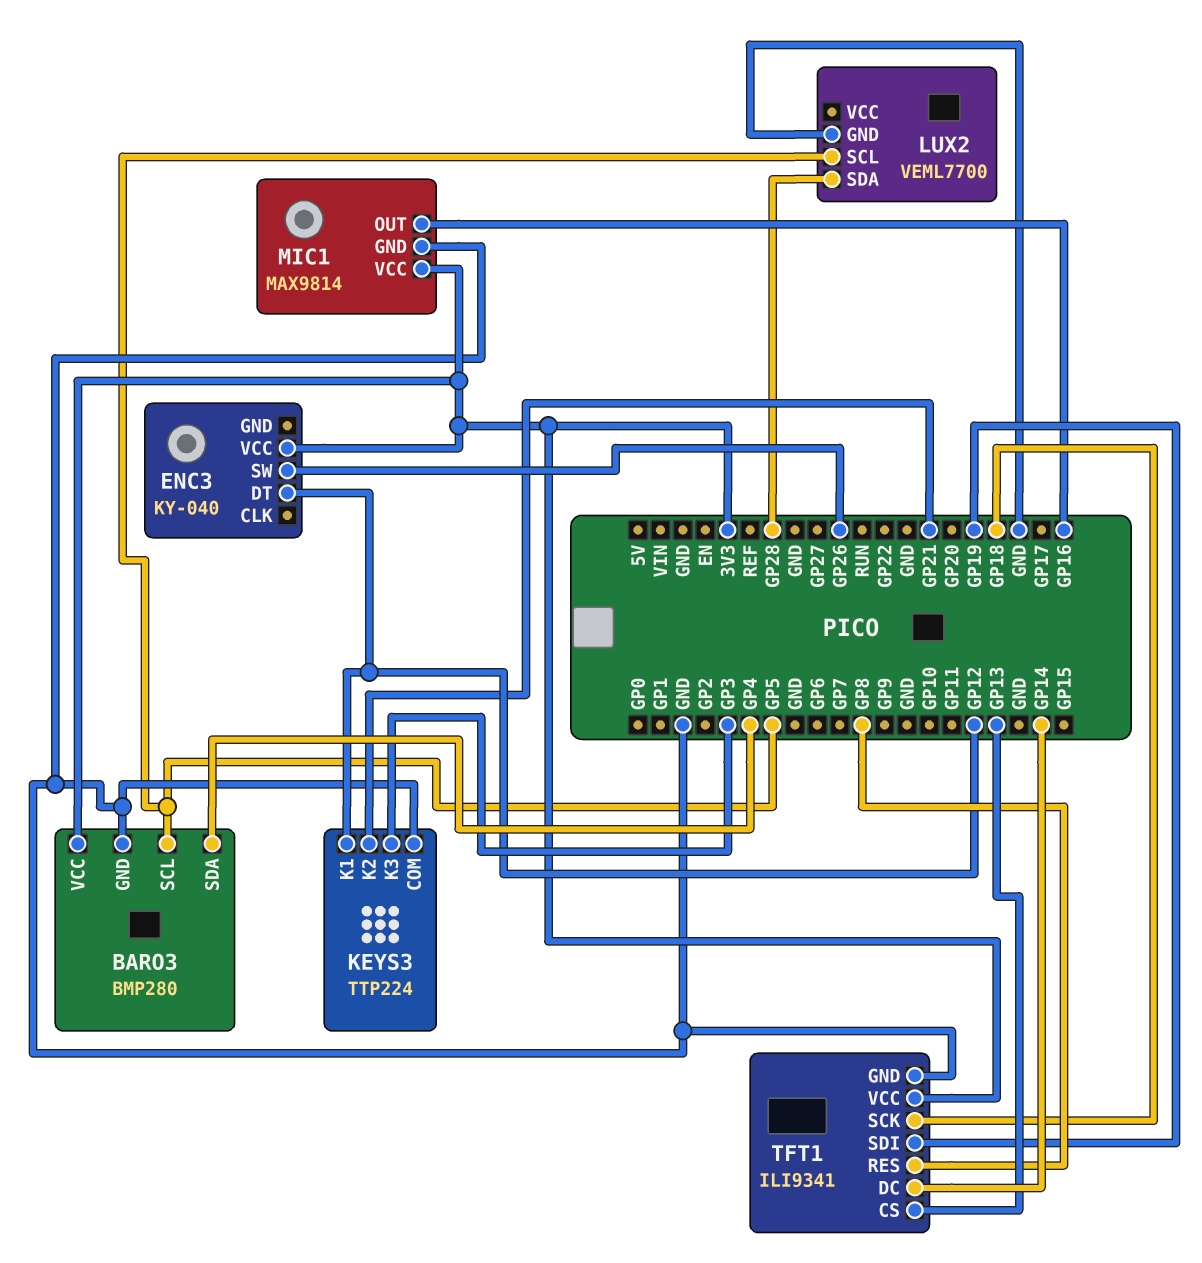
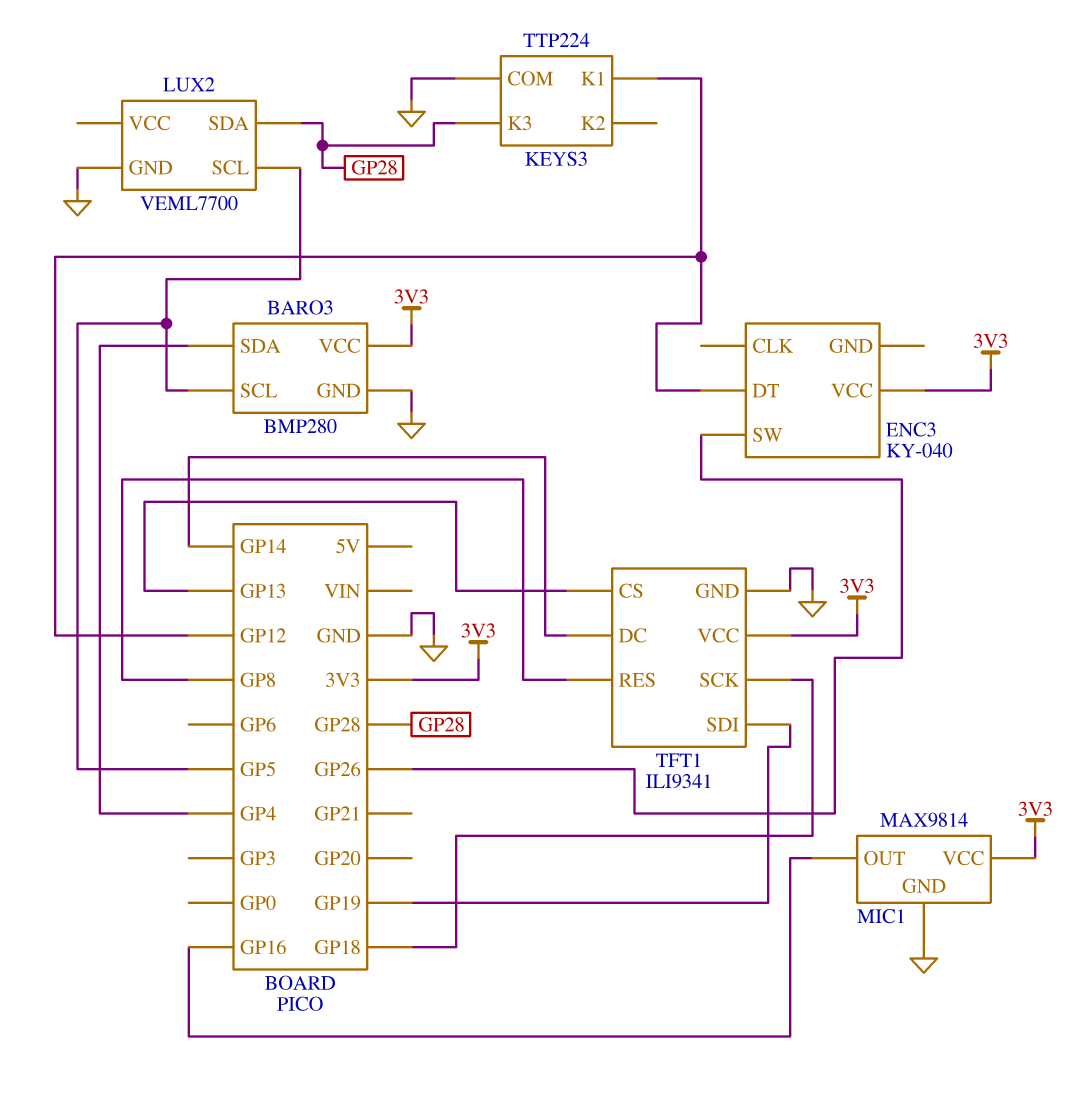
KEYS3 pin K2: GP21 -> none
KEYS3 pin K3: GP3 -> GP28

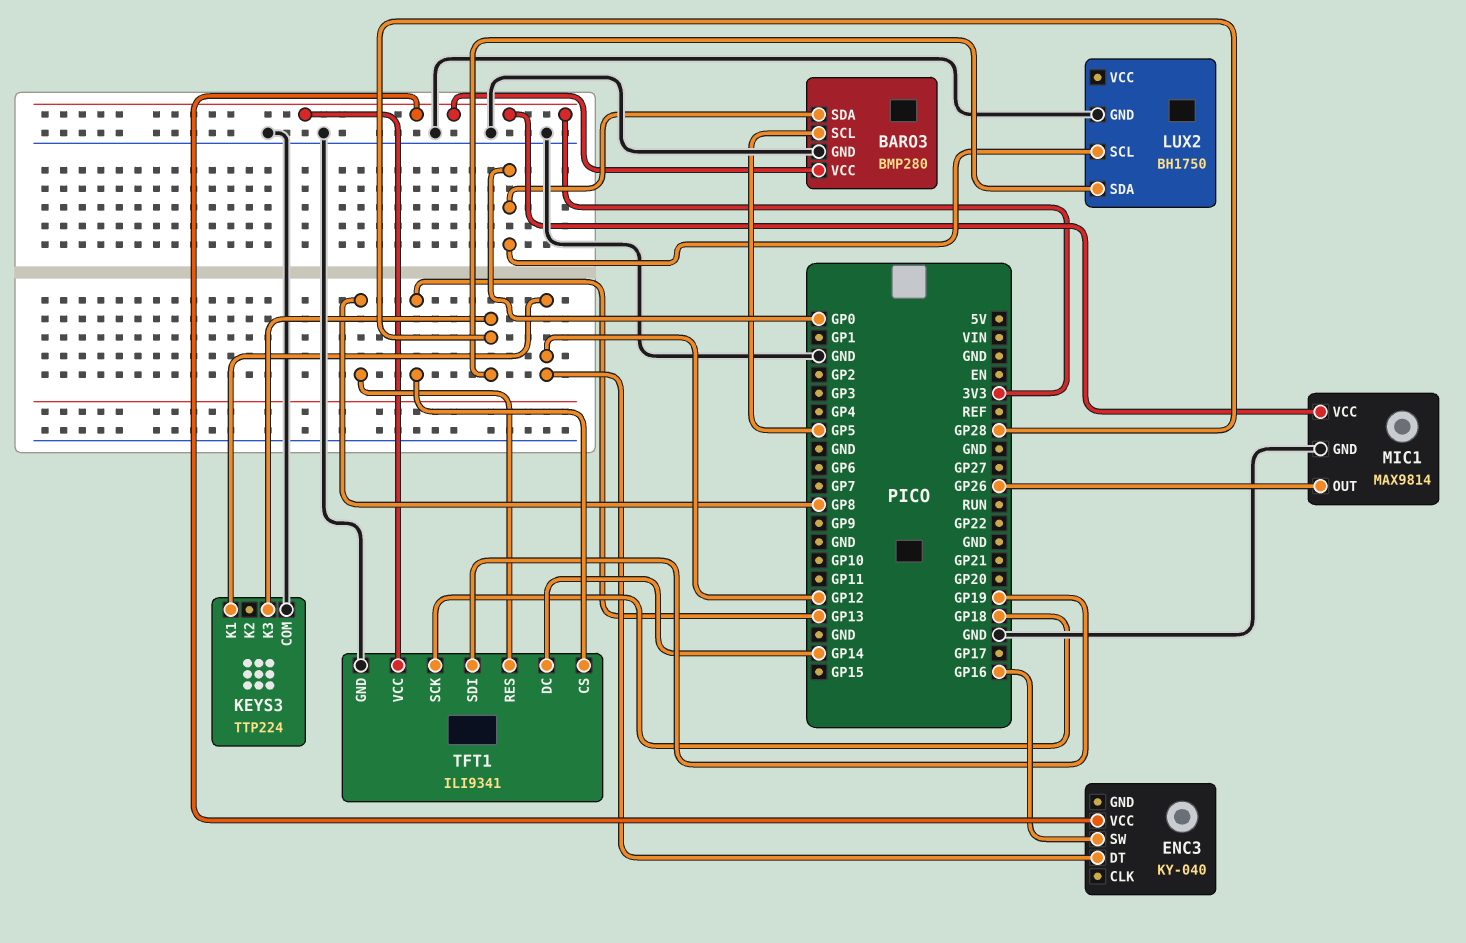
BARO3 pin SDA: GP4 -> GP0
ENC3 pin SW: GP26 -> GP16
LUX2: VEML7700 -> BH1750
LUX2 pin SCL: GP5 -> GP0
MIC1 pin OUT: GP16 -> GP26

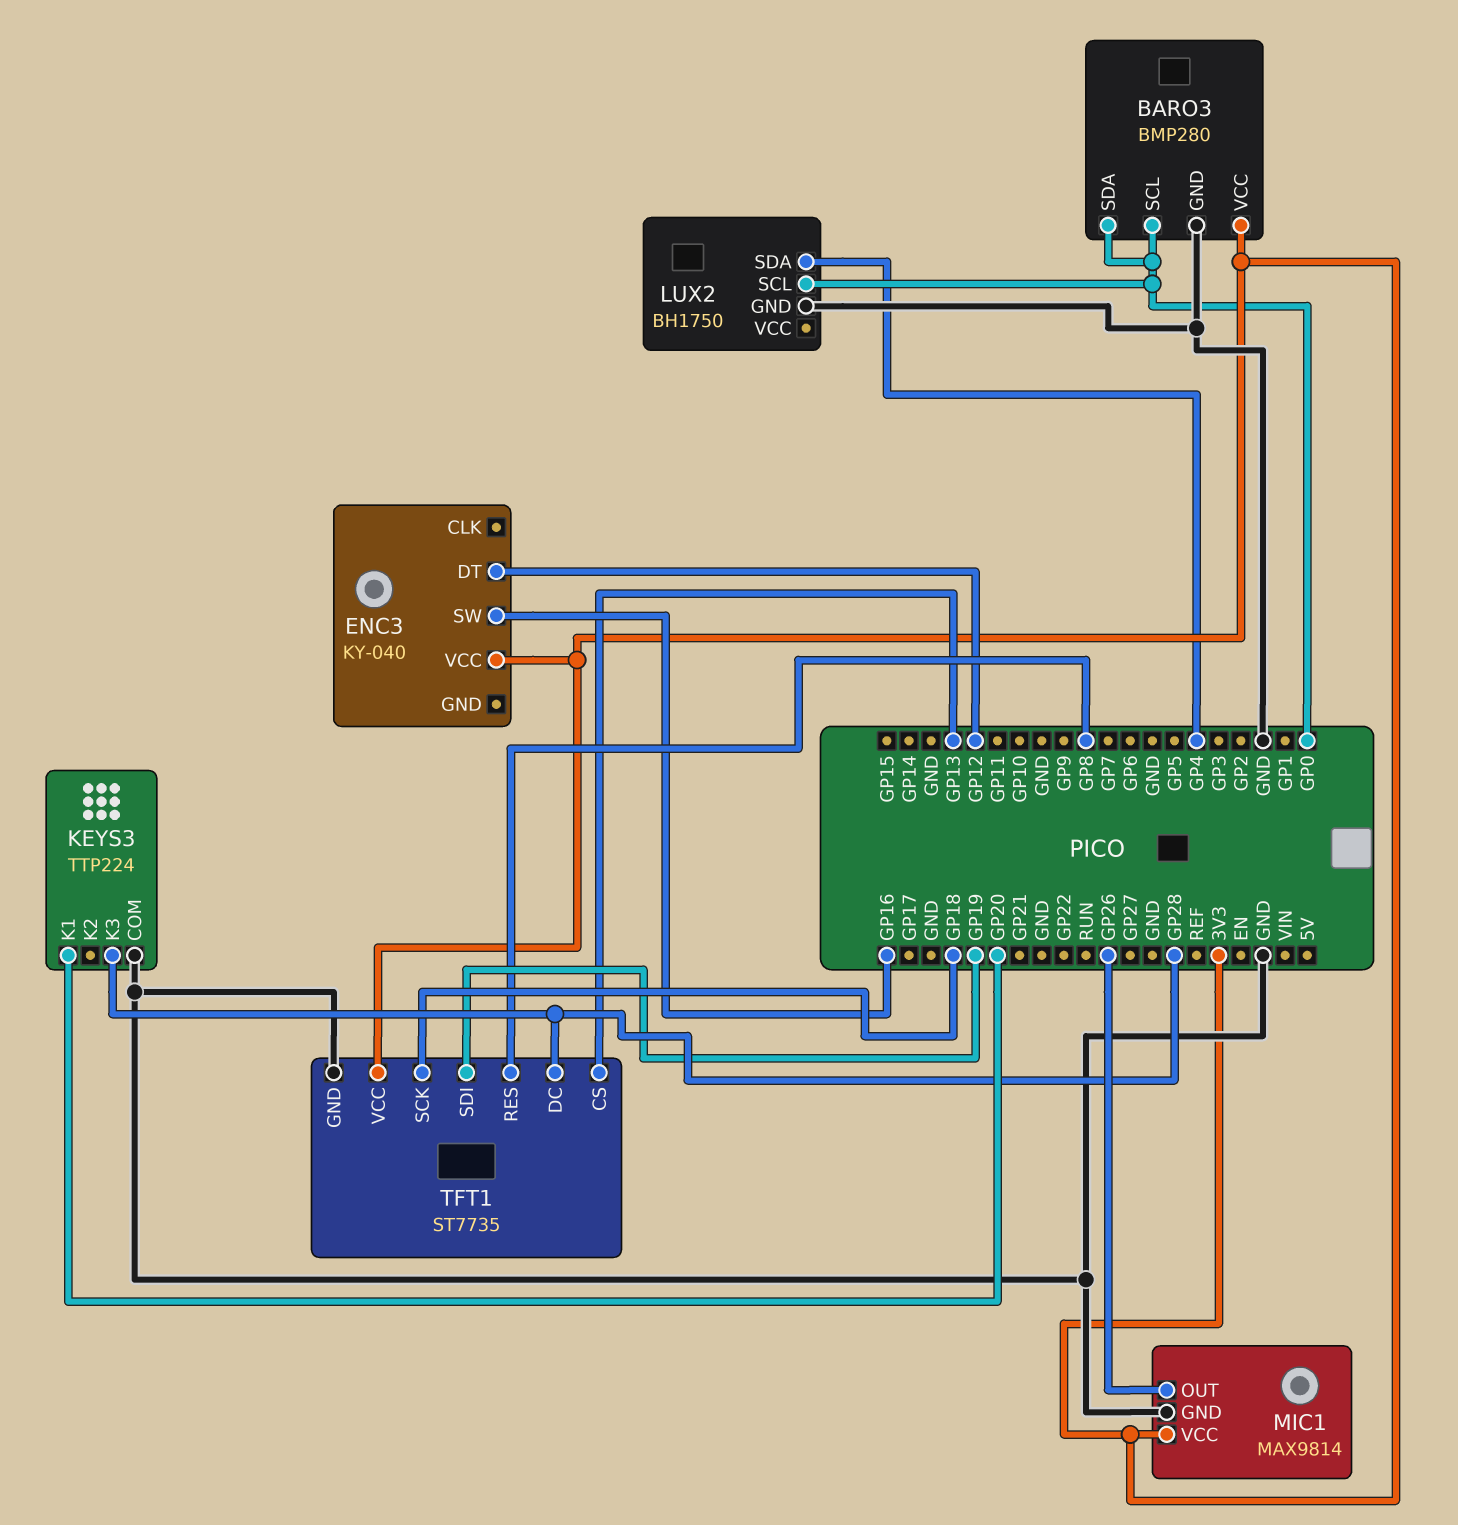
BARO3 pin SCL: GP5 -> GP0
KEYS3 pin K1: GP12 -> GP20
LUX2 pin SDA: GP28 -> GP4
TFT1: ILI9341 -> ST7735
TFT1 pin DC: GP14 -> GP28

